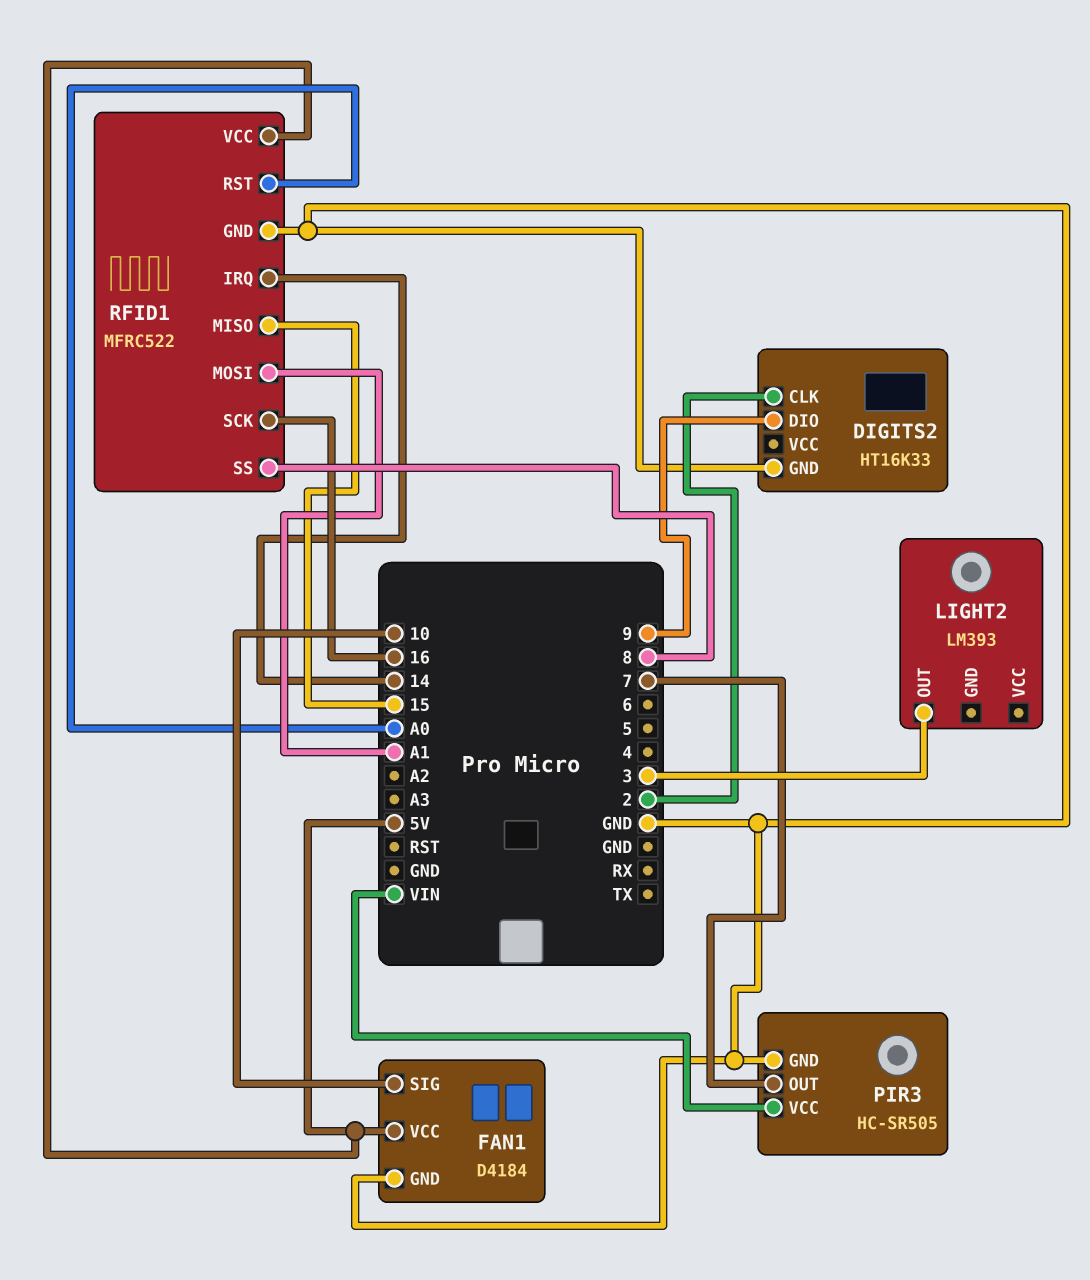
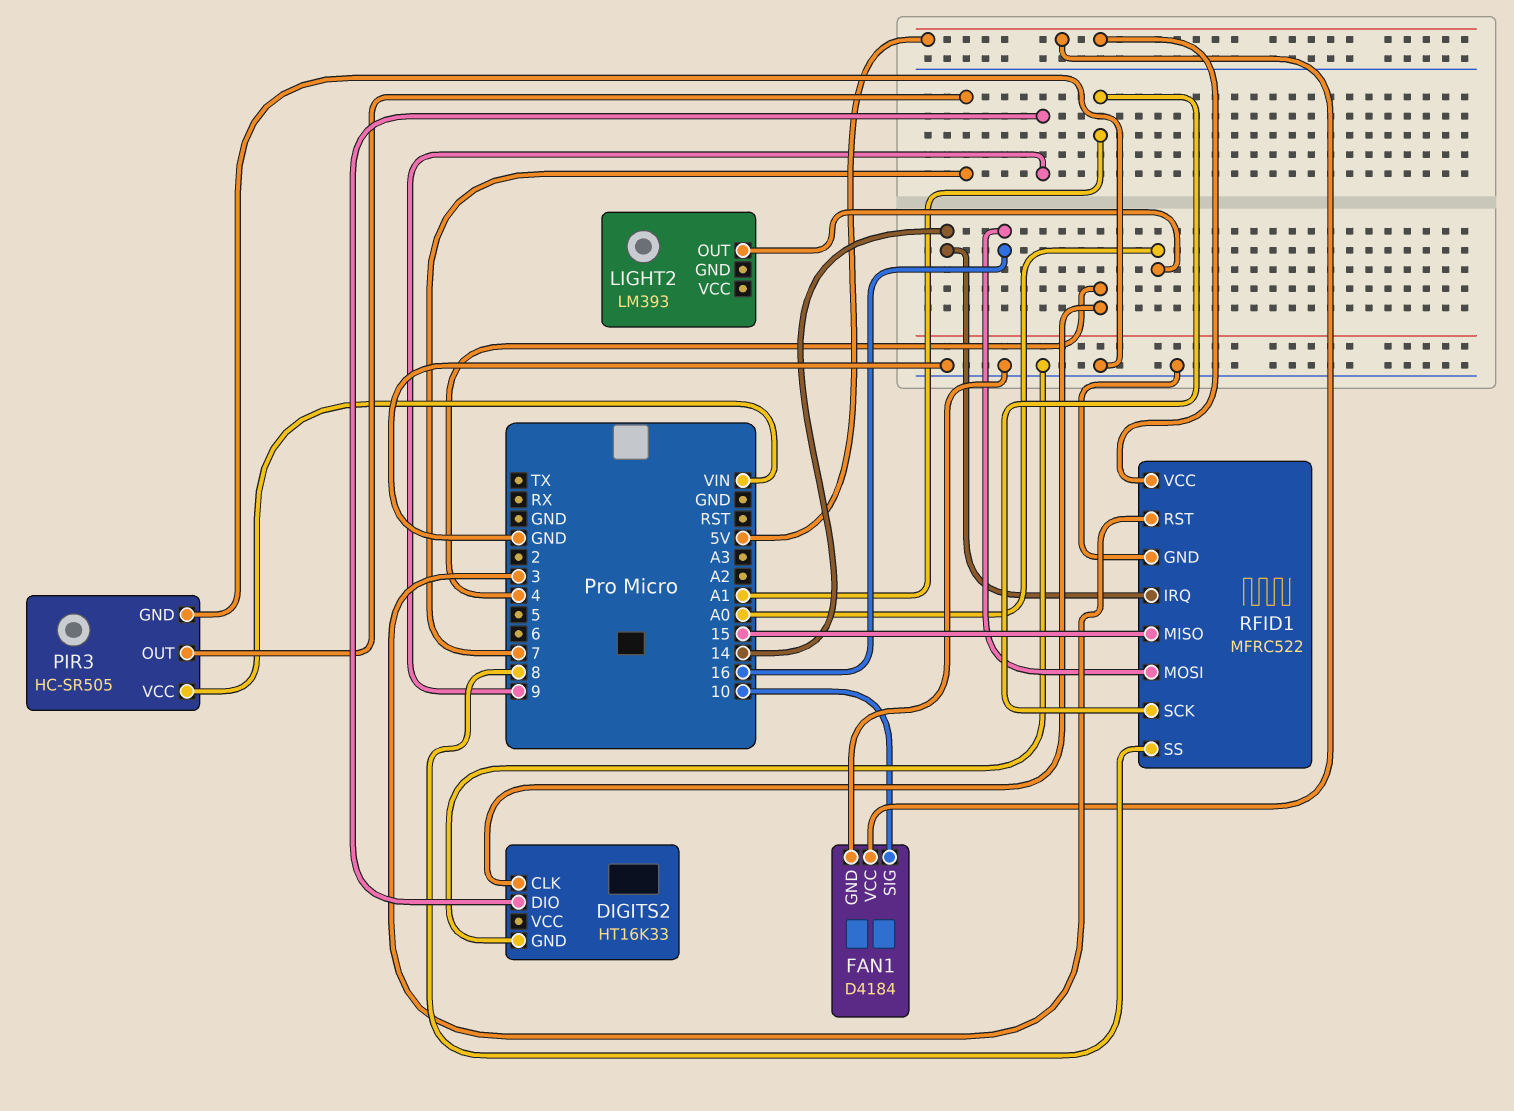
DIGITS2 pin CLK: 2 -> 4
LIGHT2 pin OUT: 3 -> A0
RFID1 pin MOSI: A1 -> 16
RFID1 pin RST: A0 -> 3
RFID1 pin SCK: 16 -> A1

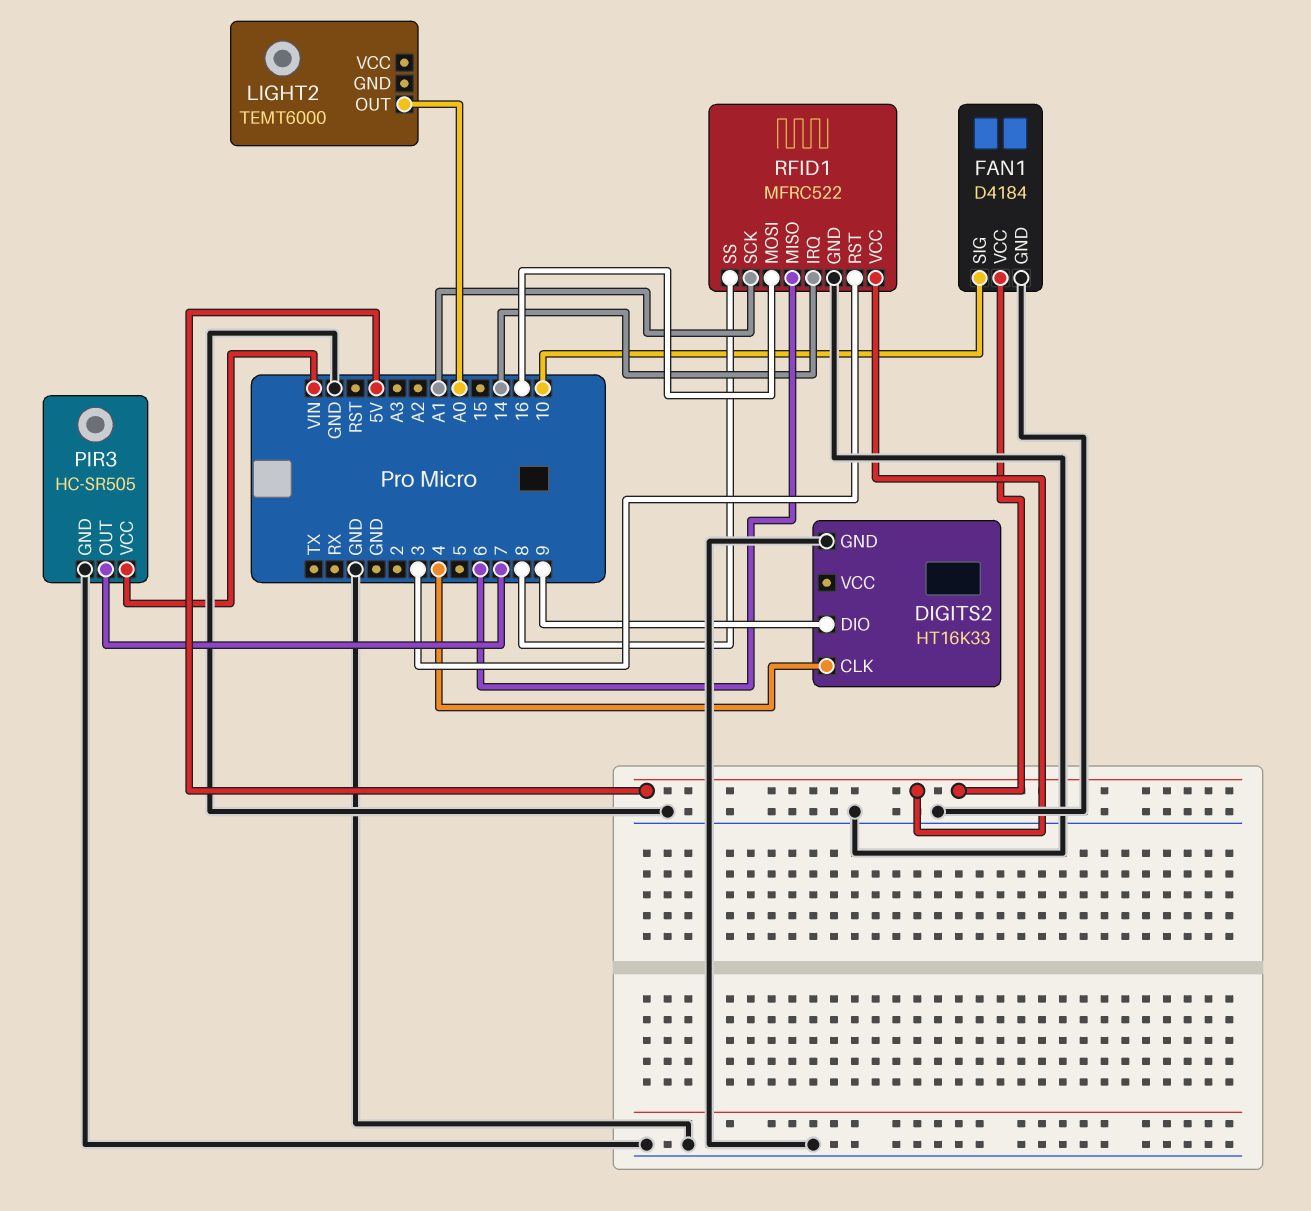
LIGHT2: LM393 -> TEMT6000
RFID1 pin MISO: 15 -> 6

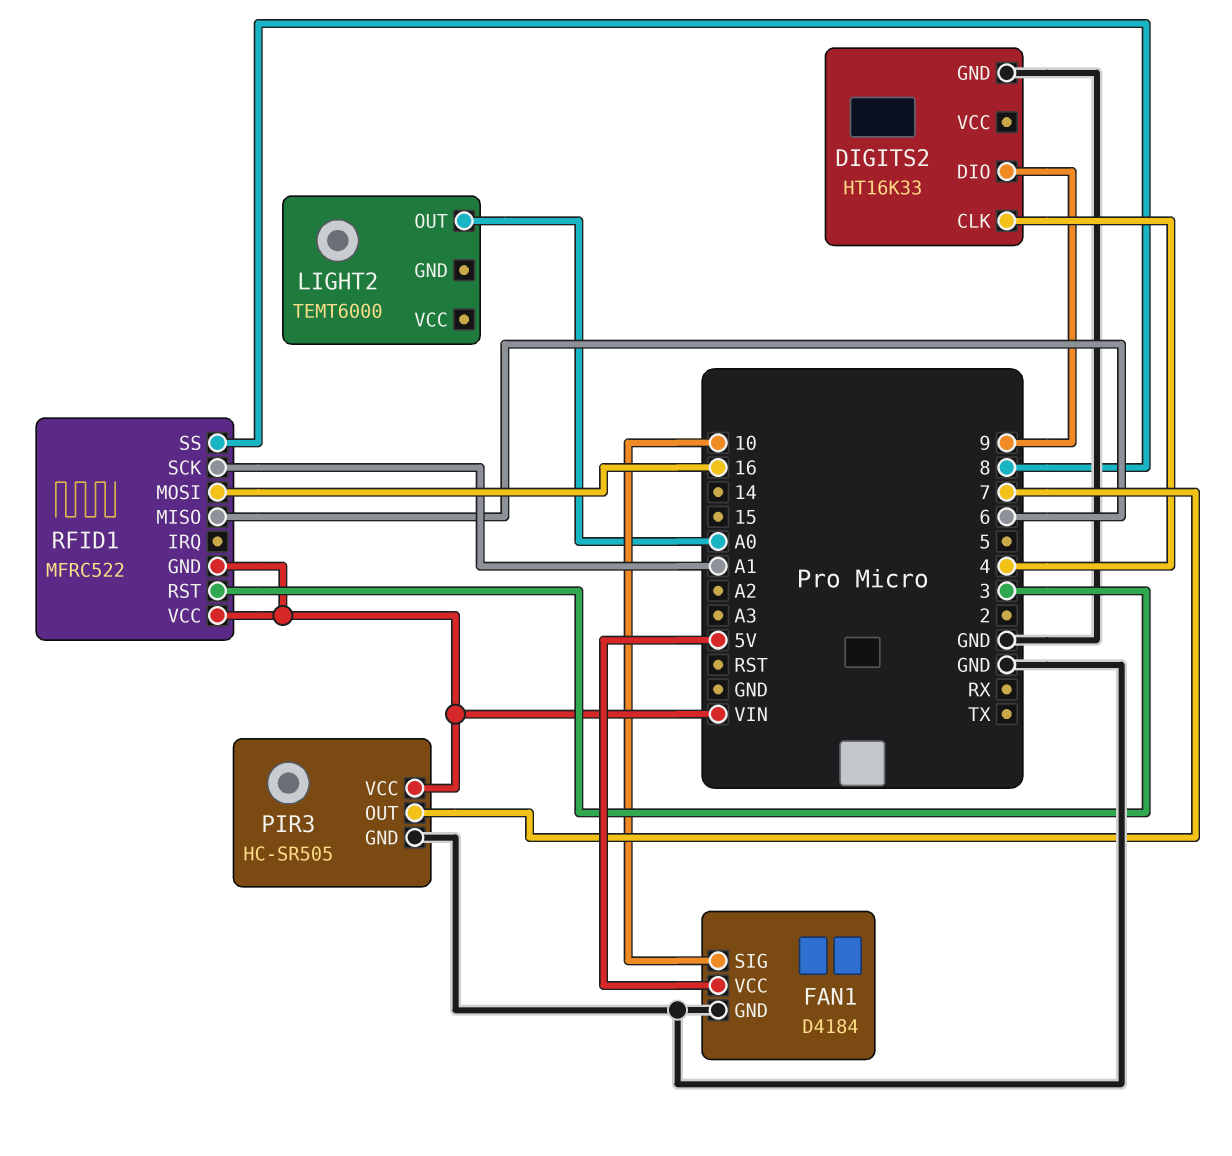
RFID1 pin GND: GND -> VIN
RFID1 pin IRQ: 14 -> none
RFID1 pin VCC: 5V -> VIN

